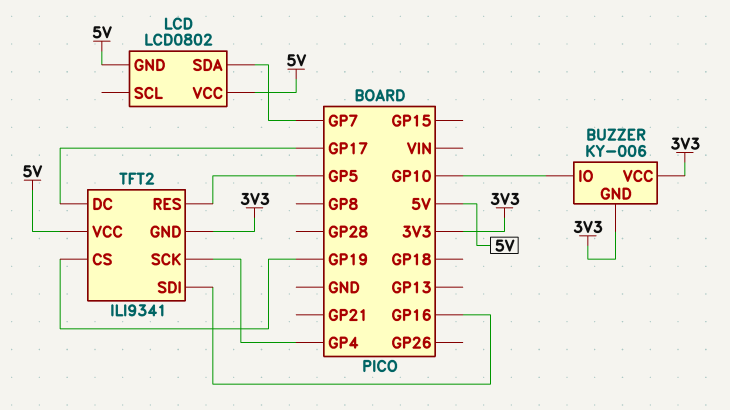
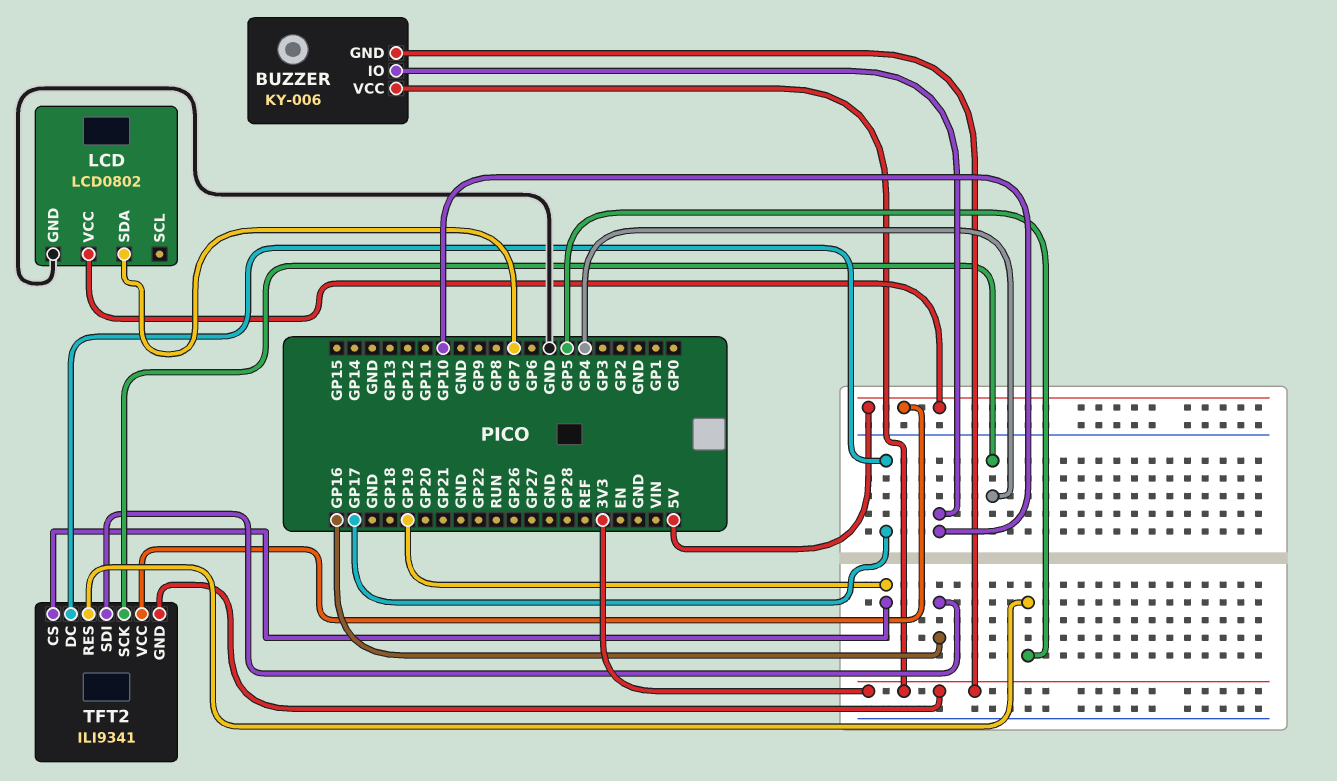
LCD pin GND: 5V -> GND

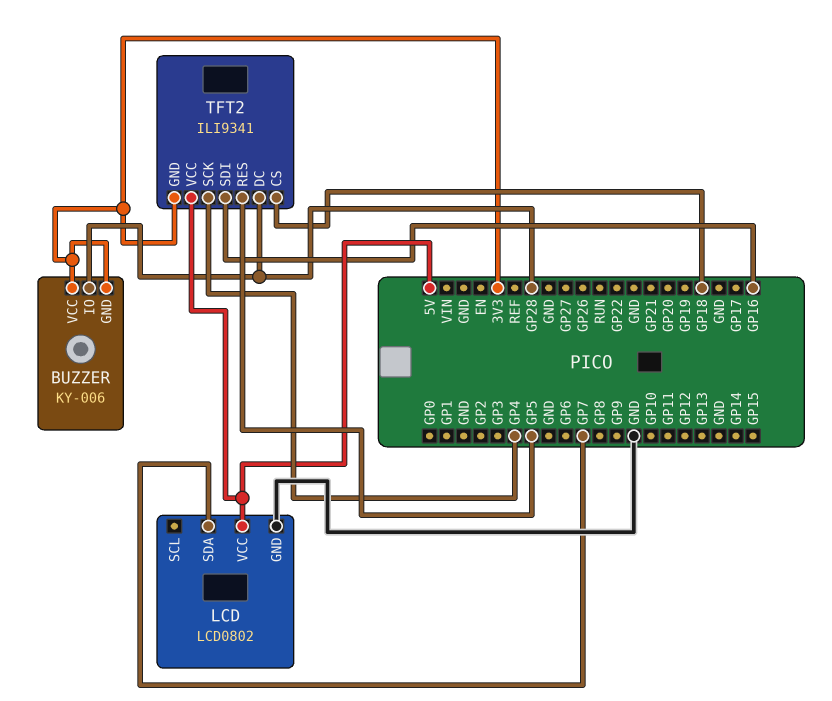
BUZZER pin IO: GP10 -> GP28
TFT2 pin CS: GP19 -> GP18
TFT2 pin DC: GP17 -> GP28

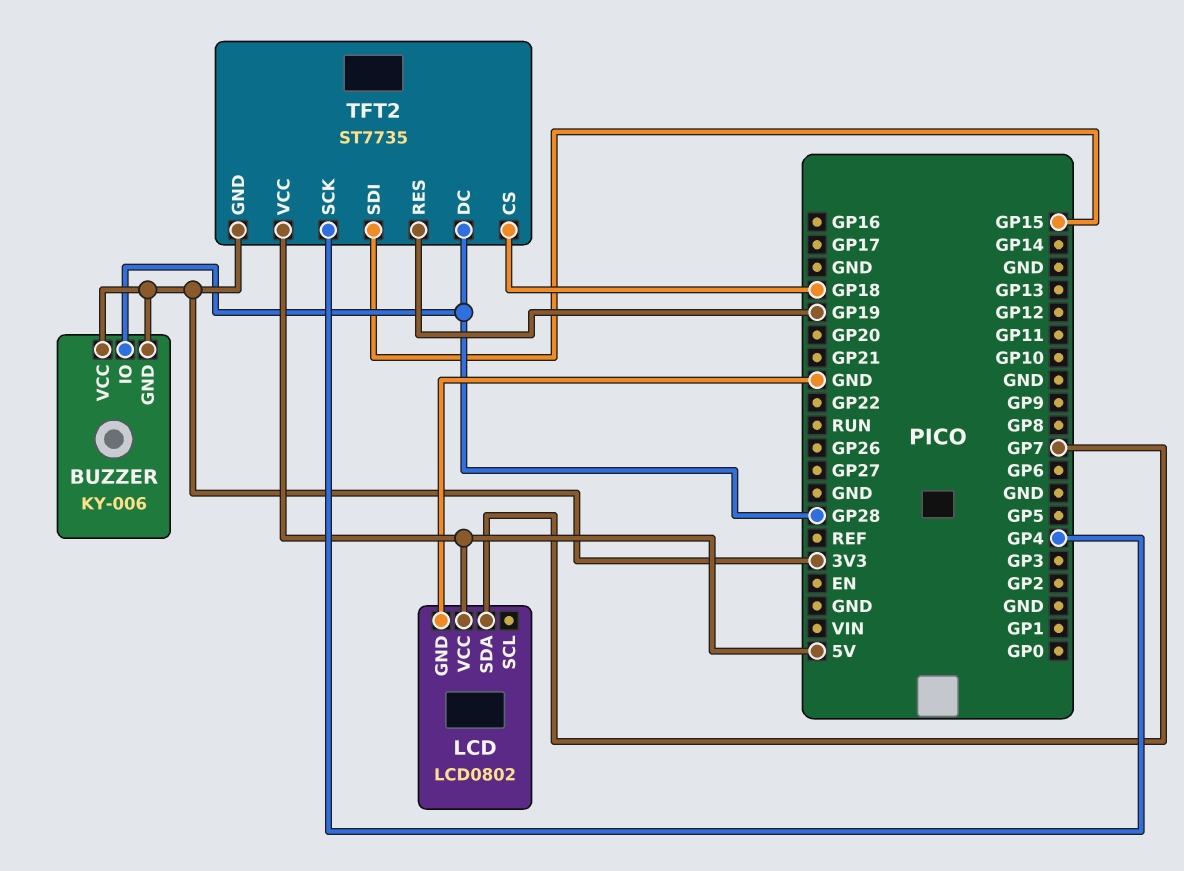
TFT2: ILI9341 -> ST7735
TFT2 pin RES: GP5 -> GP19
TFT2 pin SDI: GP16 -> GP15

